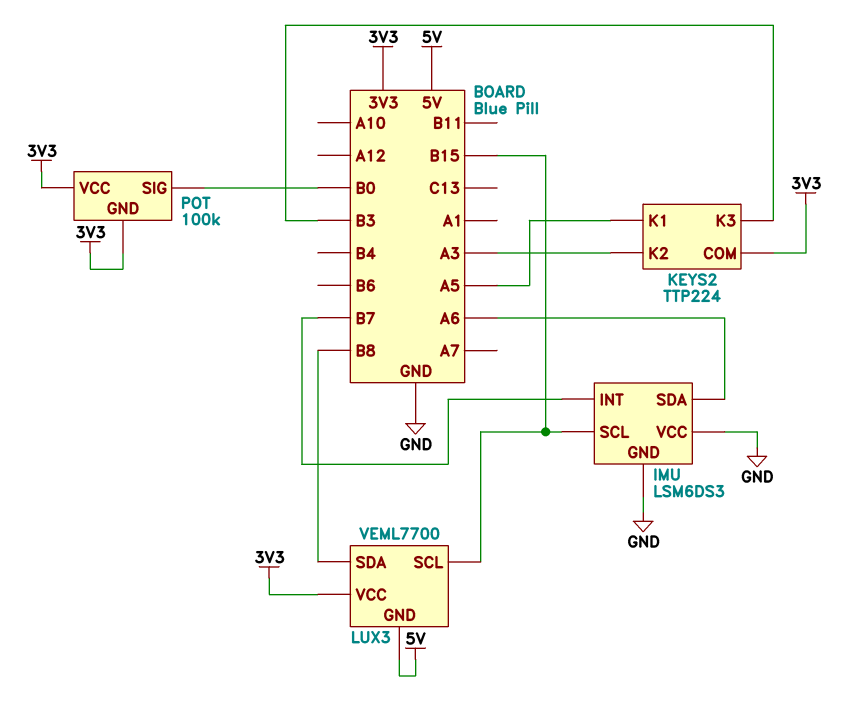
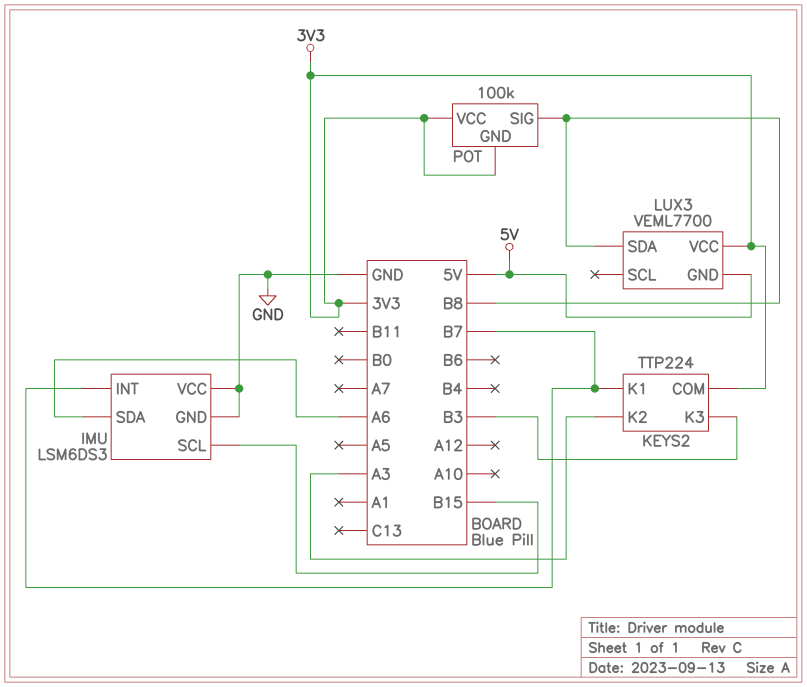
KEYS2 pin K1: A5 -> B7
LUX3 pin SCL: B15 -> none
POT pin SIG: B0 -> B8

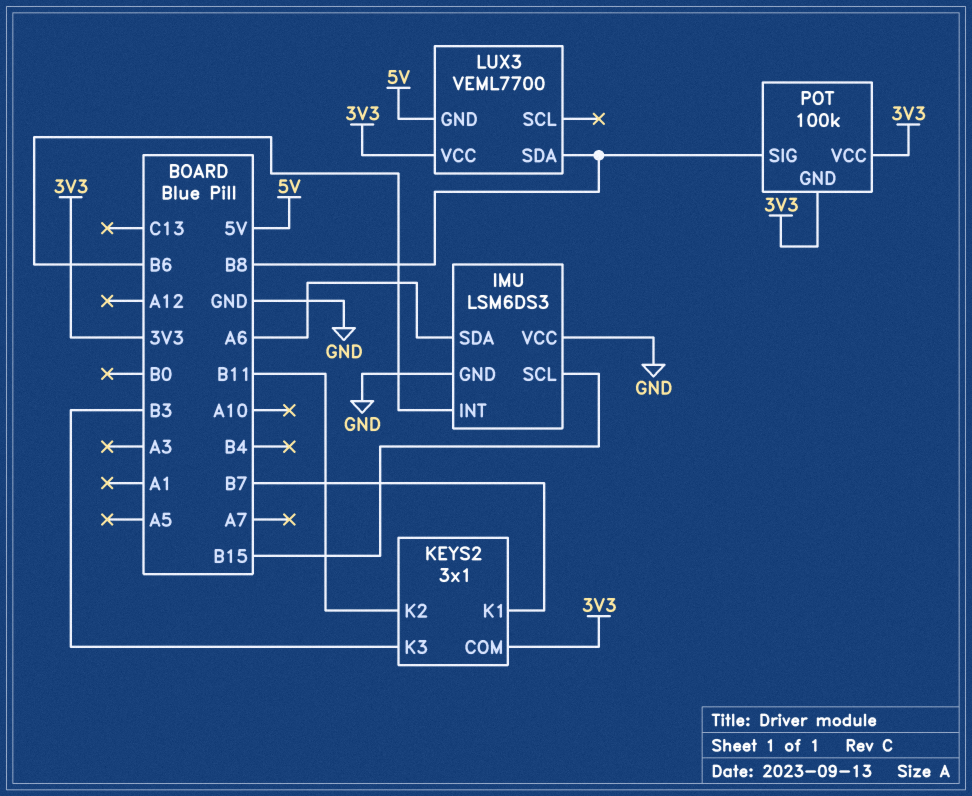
IMU pin INT: B7 -> B6
KEYS2: TTP224 -> 3x1
KEYS2 pin K2: A3 -> B11

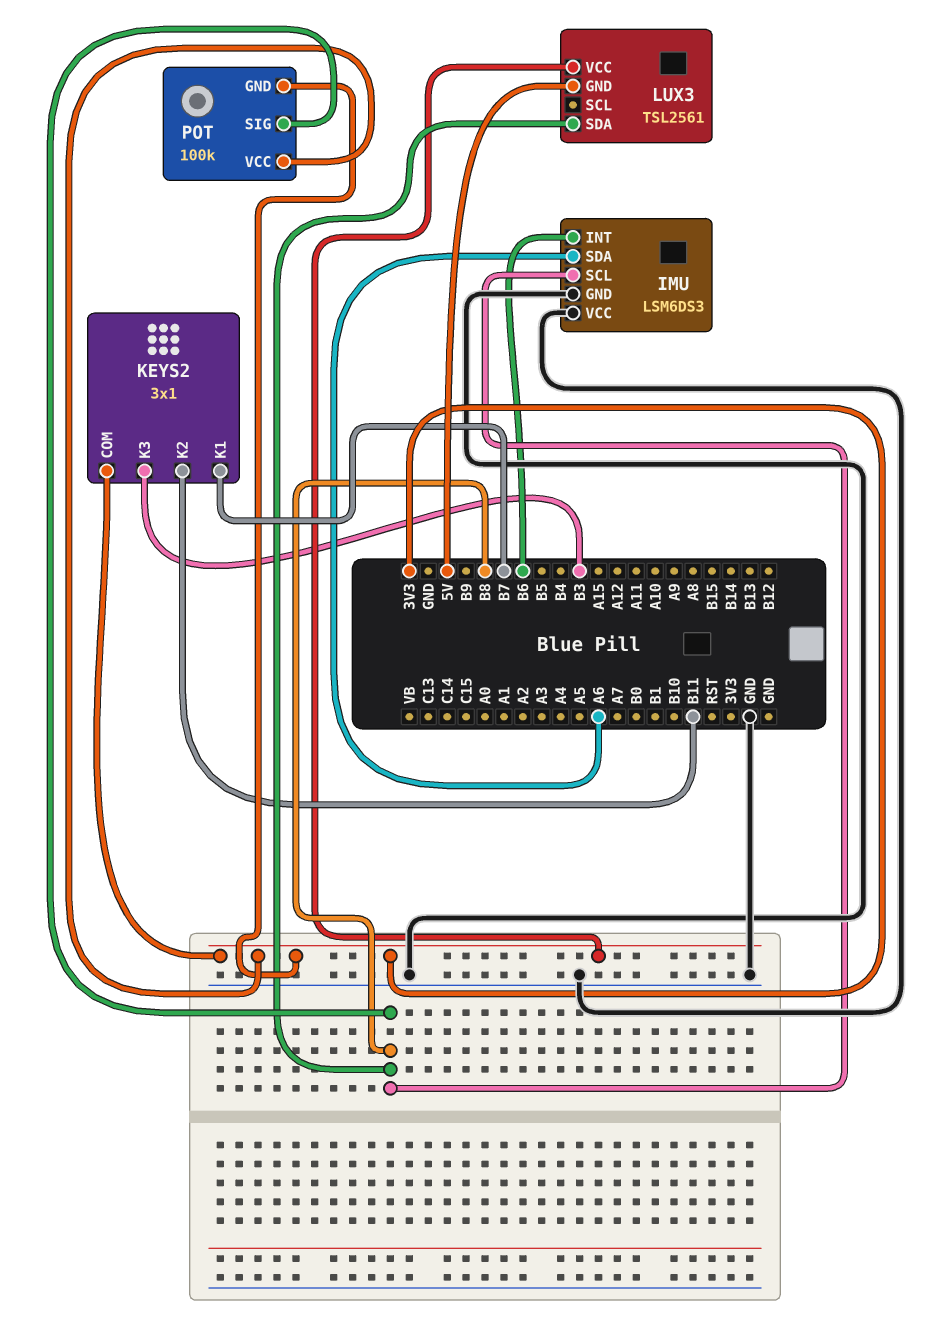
IMU pin SCL: B15 -> B8
LUX3: VEML7700 -> TSL2561

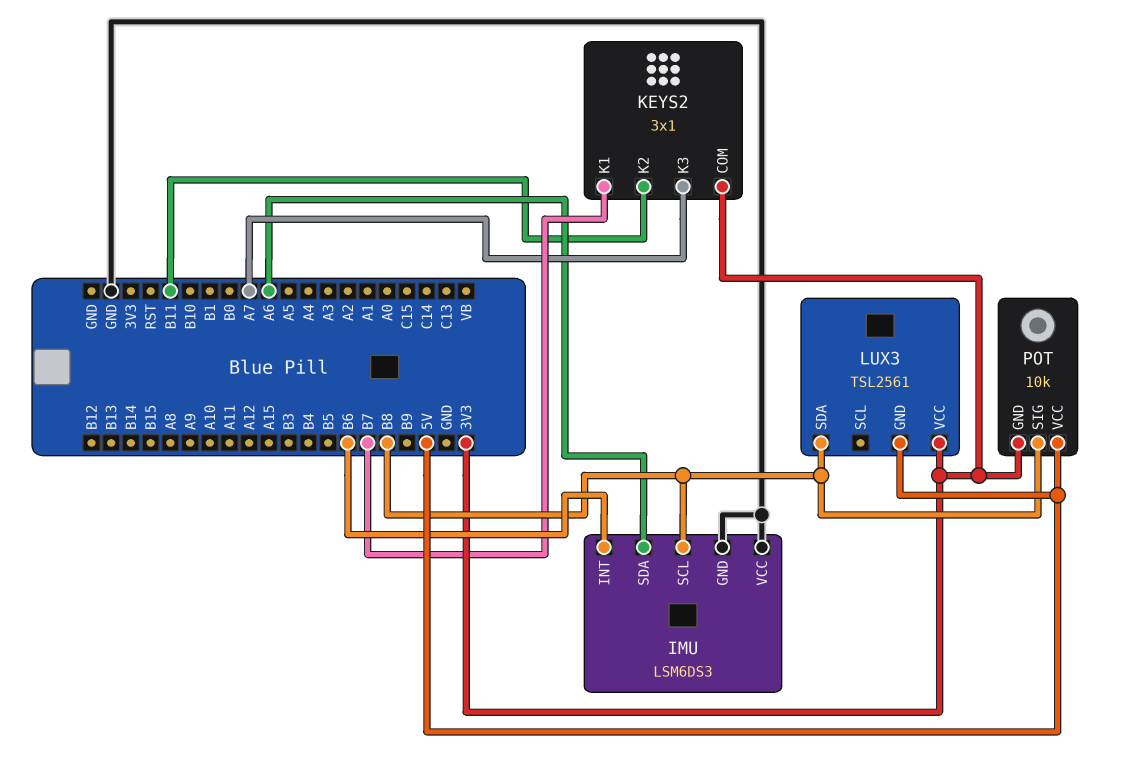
KEYS2 pin K3: B3 -> A7
POT: 100k -> 10k
POT pin VCC: 3V3 -> 5V

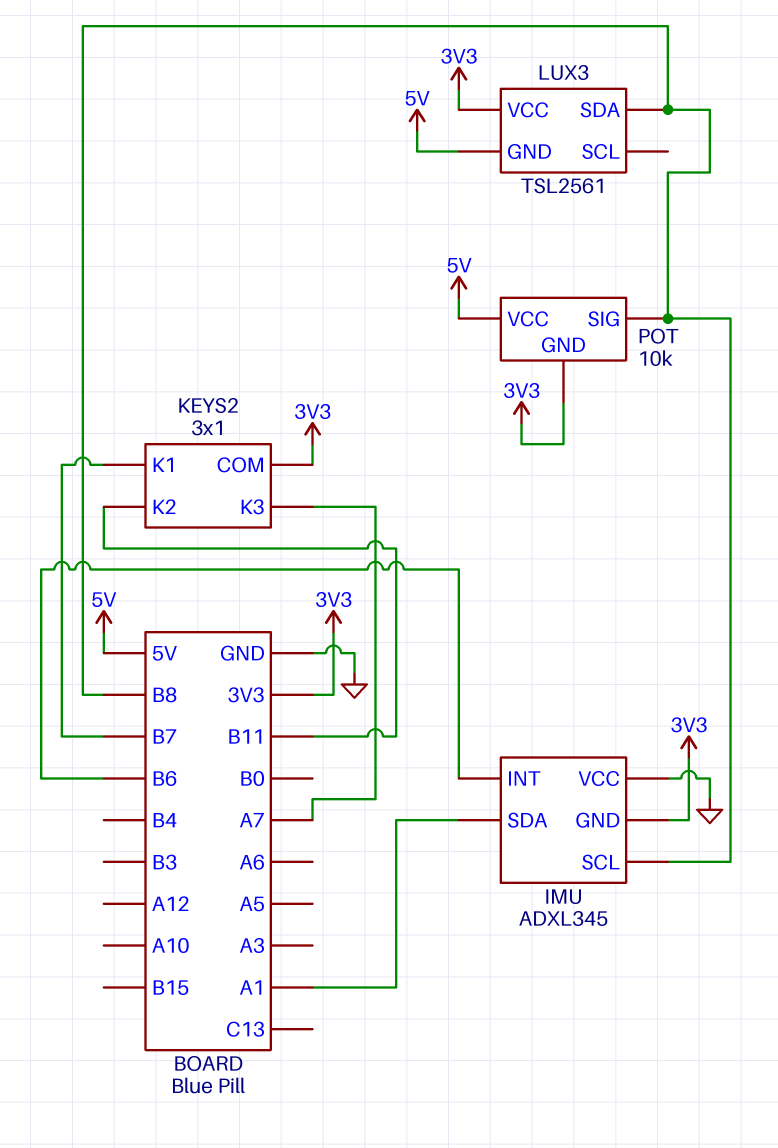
IMU: LSM6DS3 -> ADXL345
IMU pin GND: GND -> 3V3
IMU pin SDA: A6 -> A1

